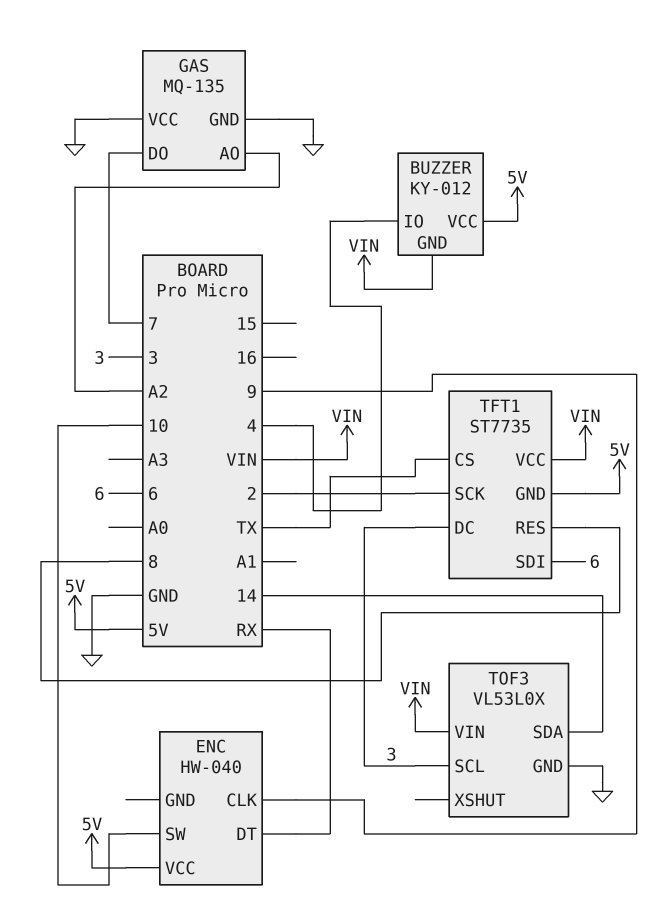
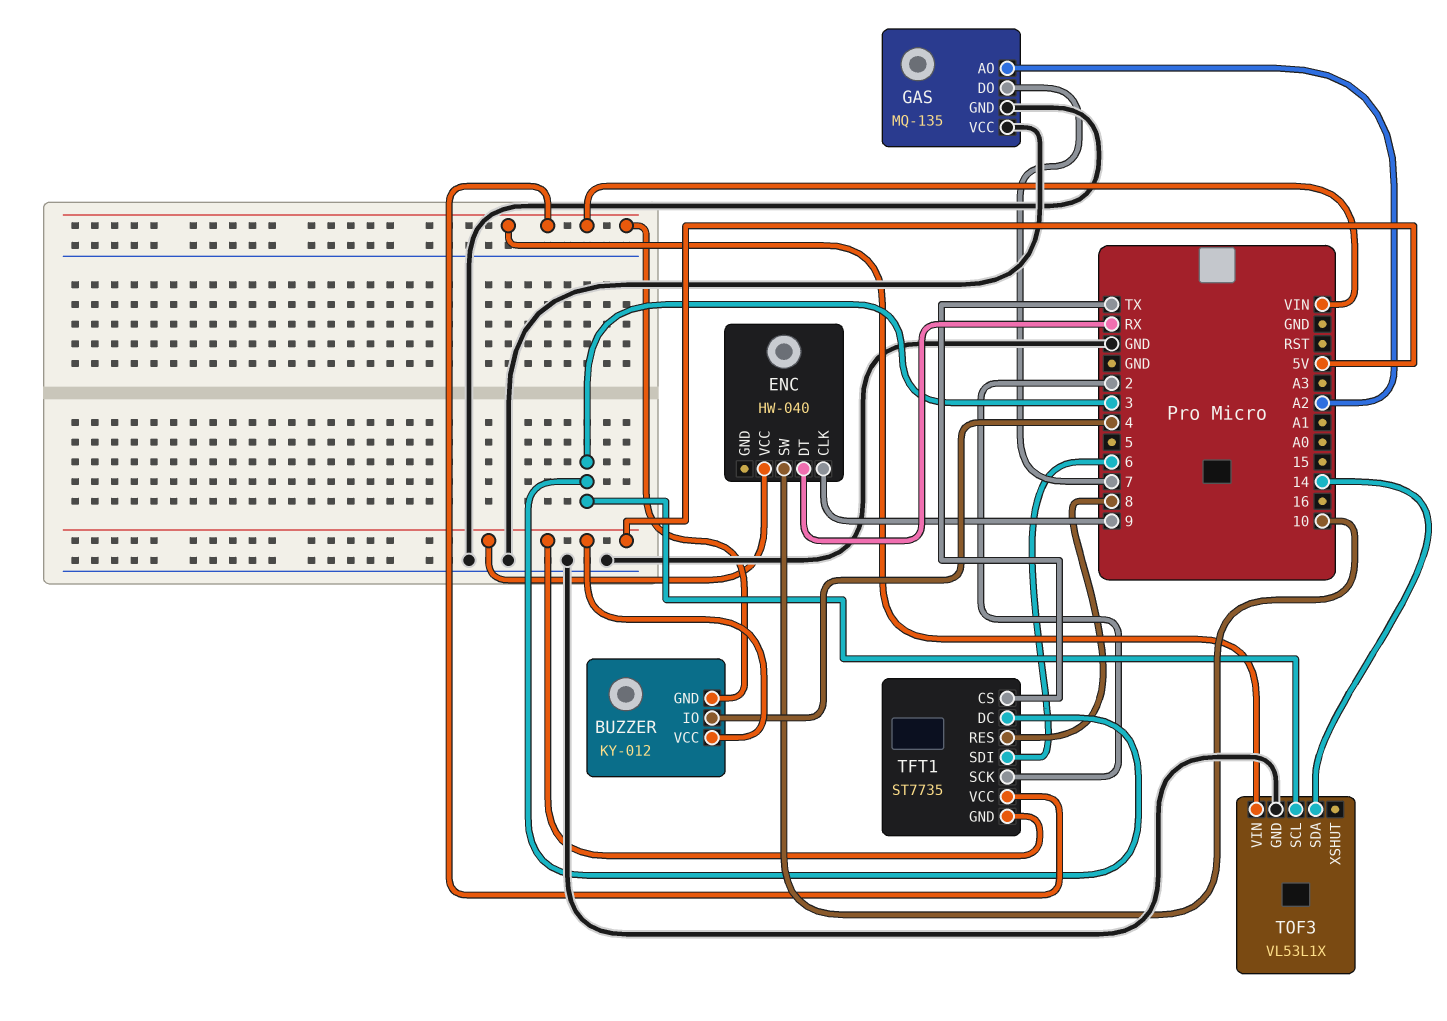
TOF3: VL53L0X -> VL53L1X

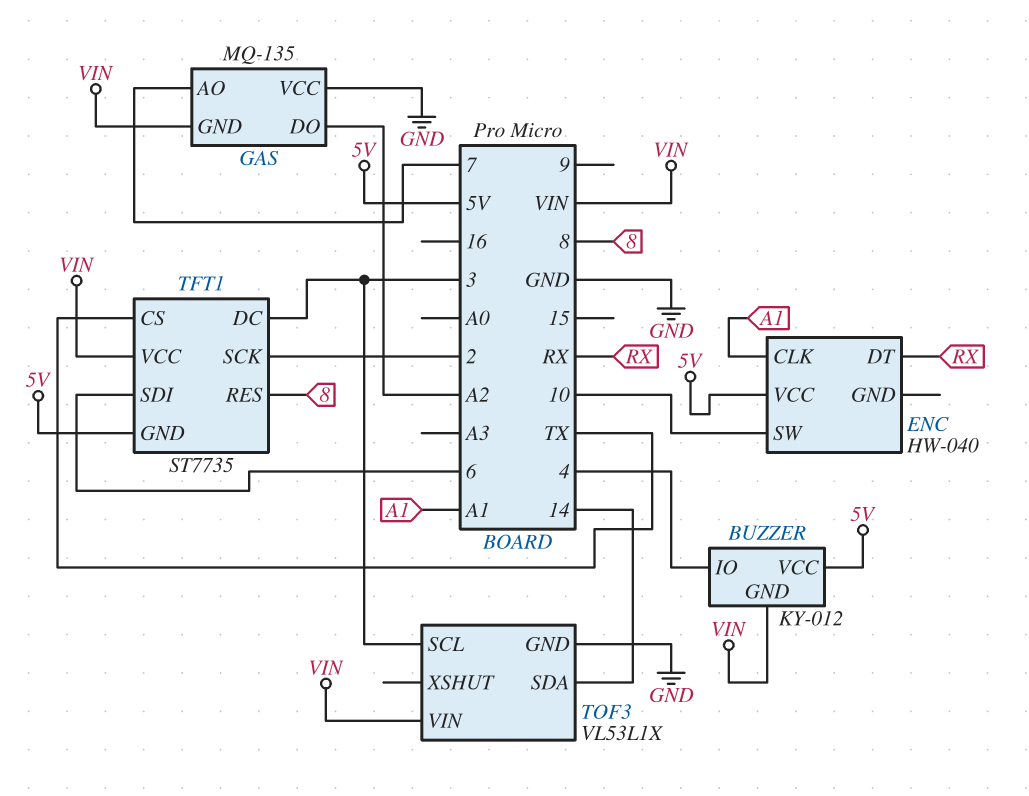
ENC pin CLK: 9 -> A1
GAS pin AO: A2 -> 7
GAS pin DO: 7 -> A2
GAS pin GND: GND -> VIN

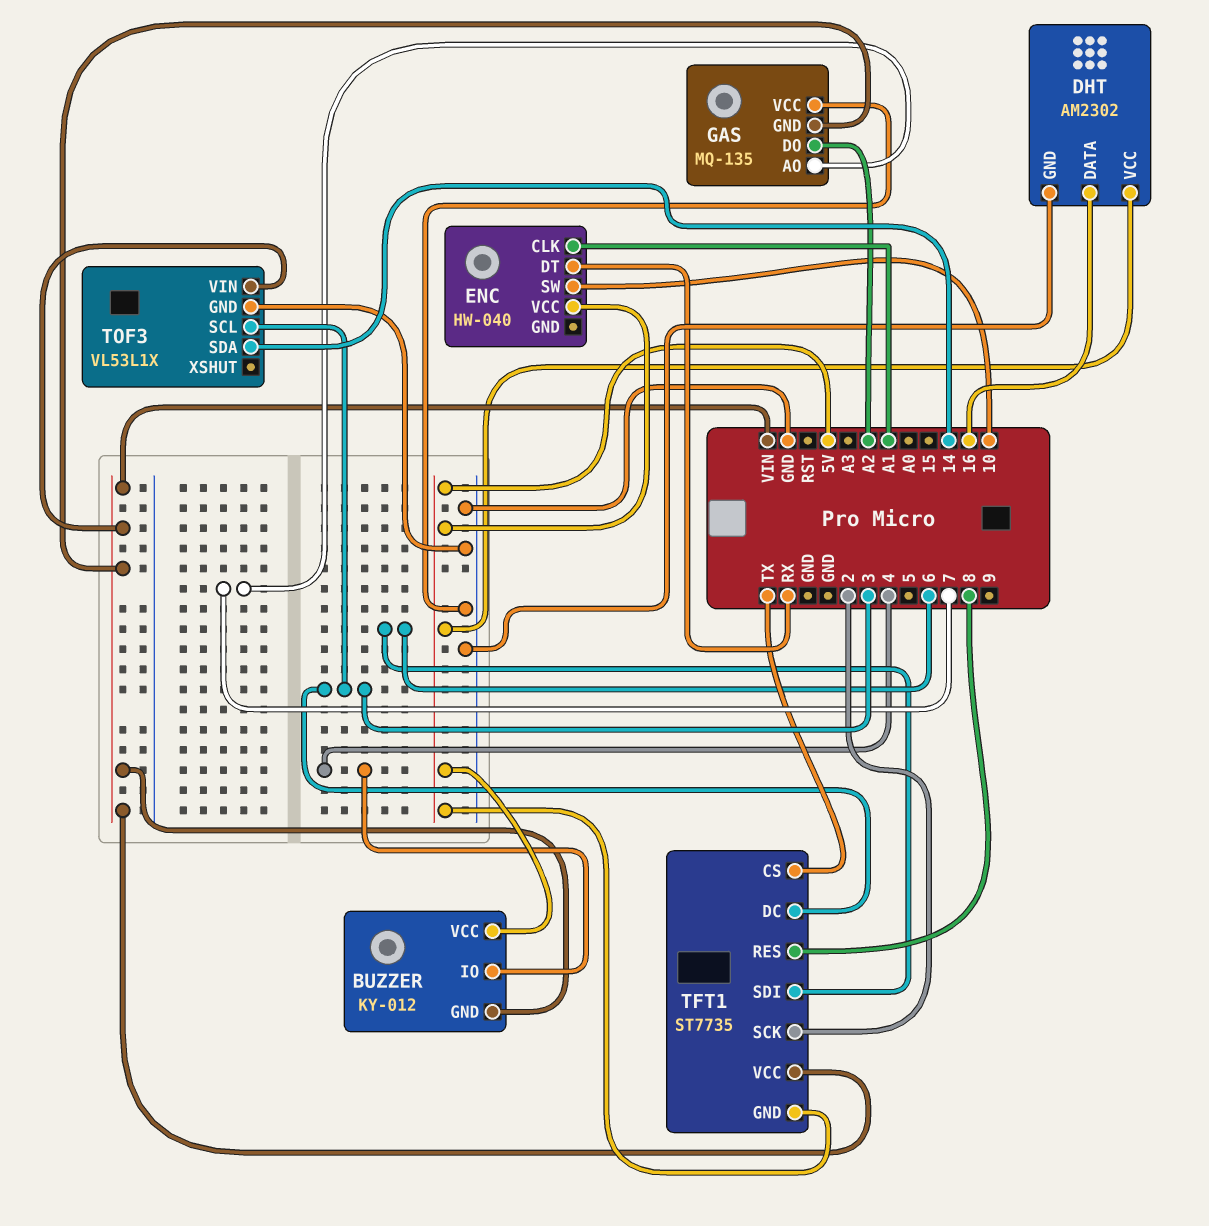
DHT: none -> AM2302
DHT pin DATA: none -> 16
DHT pin GND: none -> GND
DHT pin VCC: none -> 5V

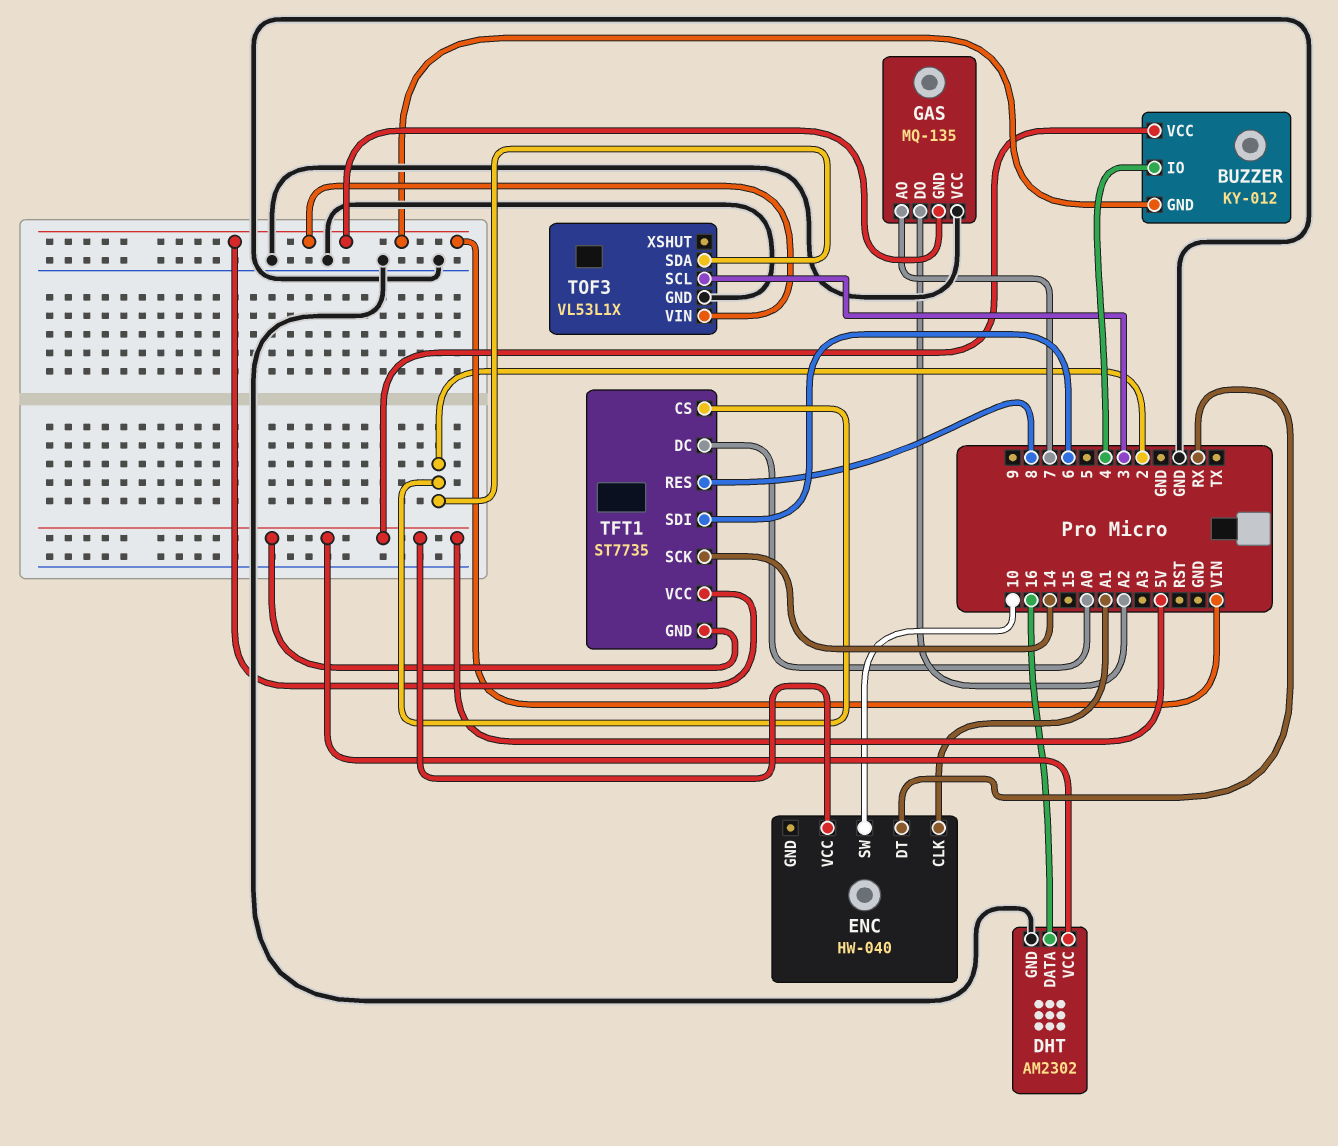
TFT1 pin CS: TX -> 2
TFT1 pin DC: 3 -> A0
TFT1 pin SCK: 2 -> 14
TOF3 pin SDA: 14 -> 2

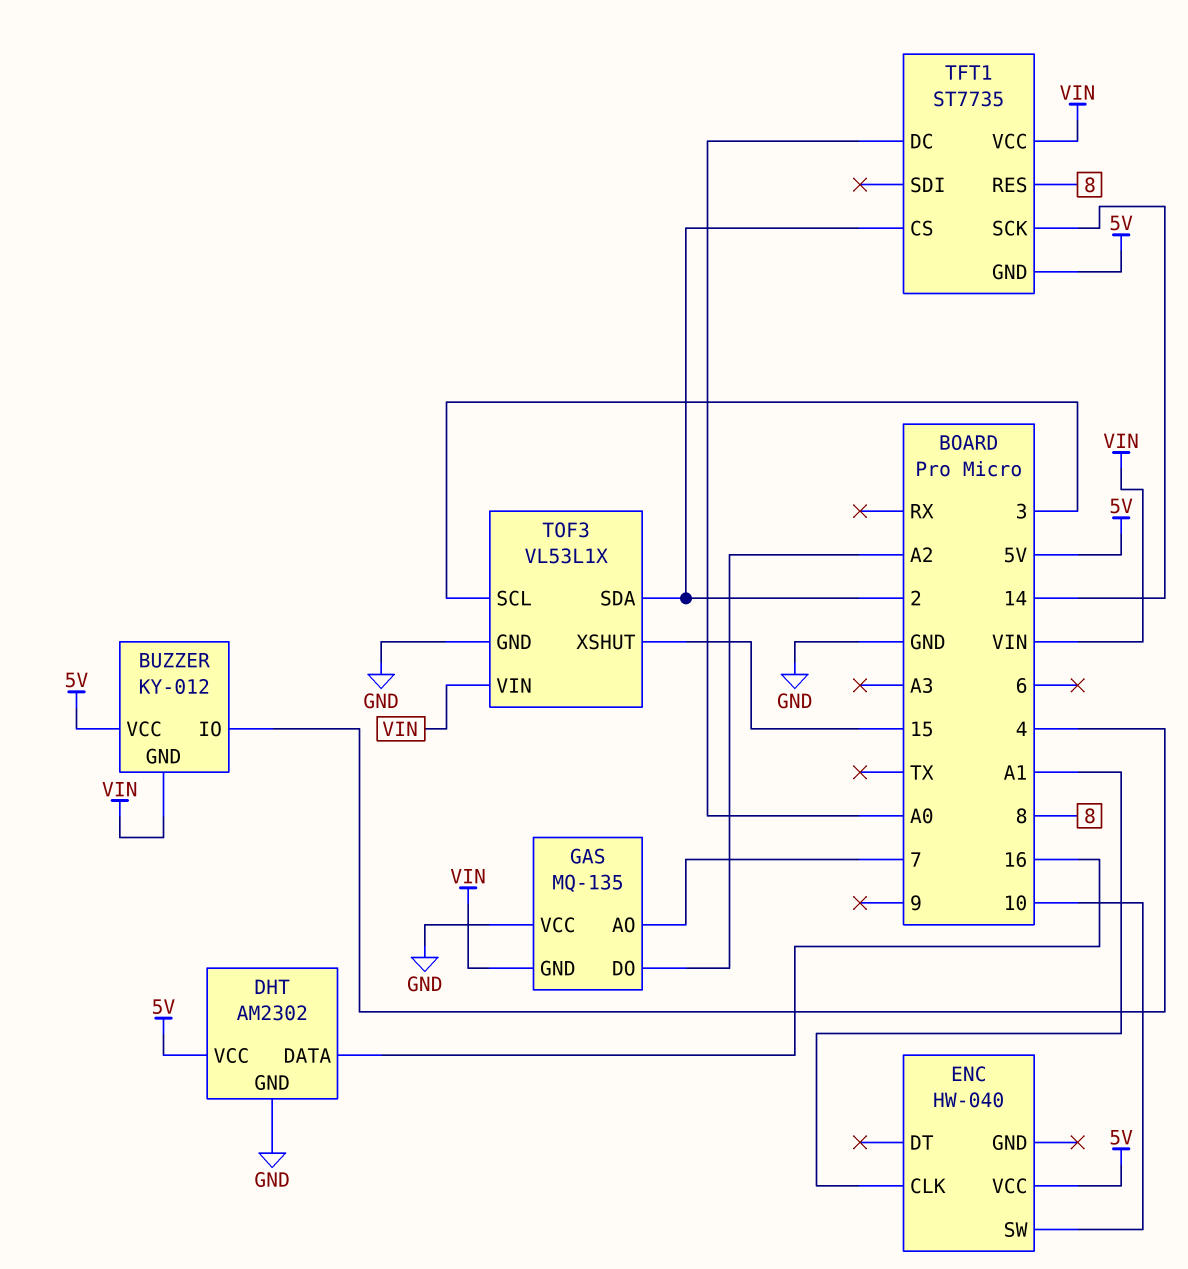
ENC pin DT: RX -> none
TFT1 pin SDI: 6 -> none
TOF3 pin XSHUT: none -> 15

